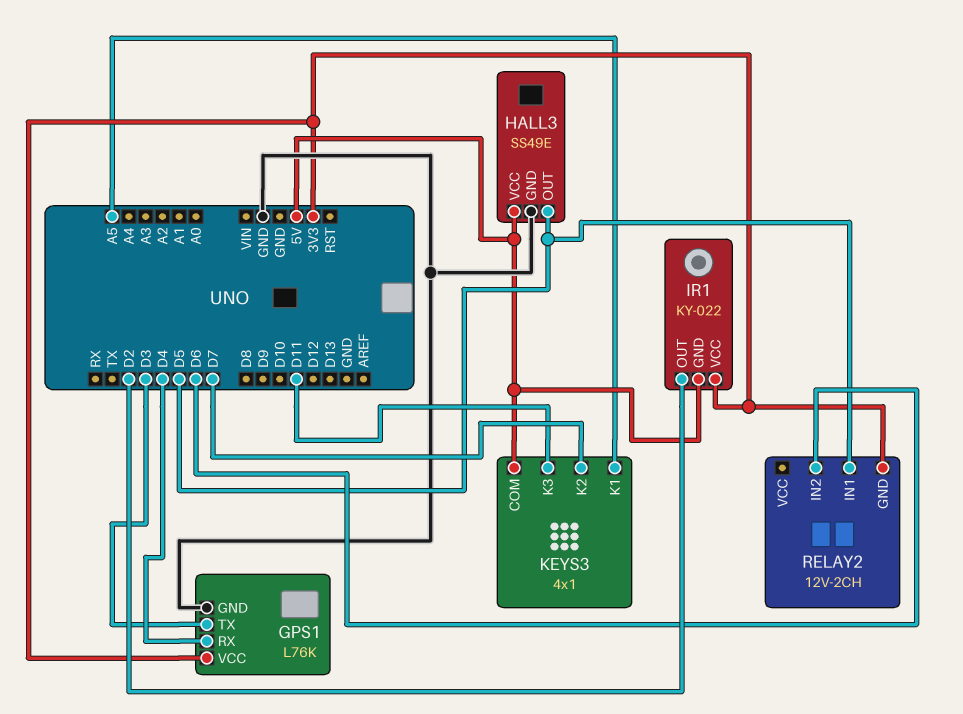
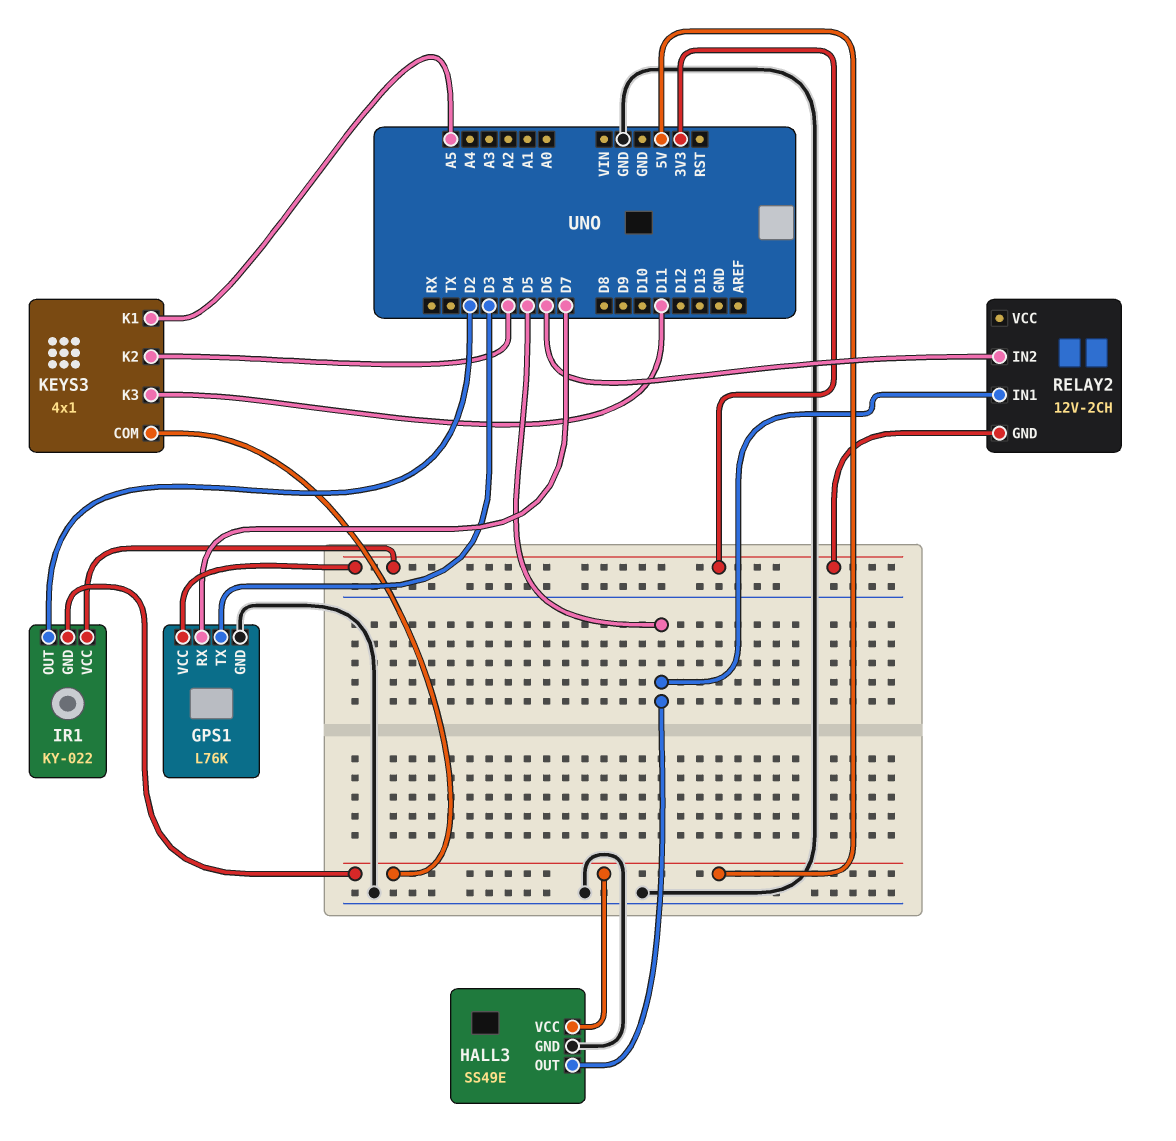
GPS1 pin RX: D4 -> D7
KEYS3 pin K2: D7 -> D4

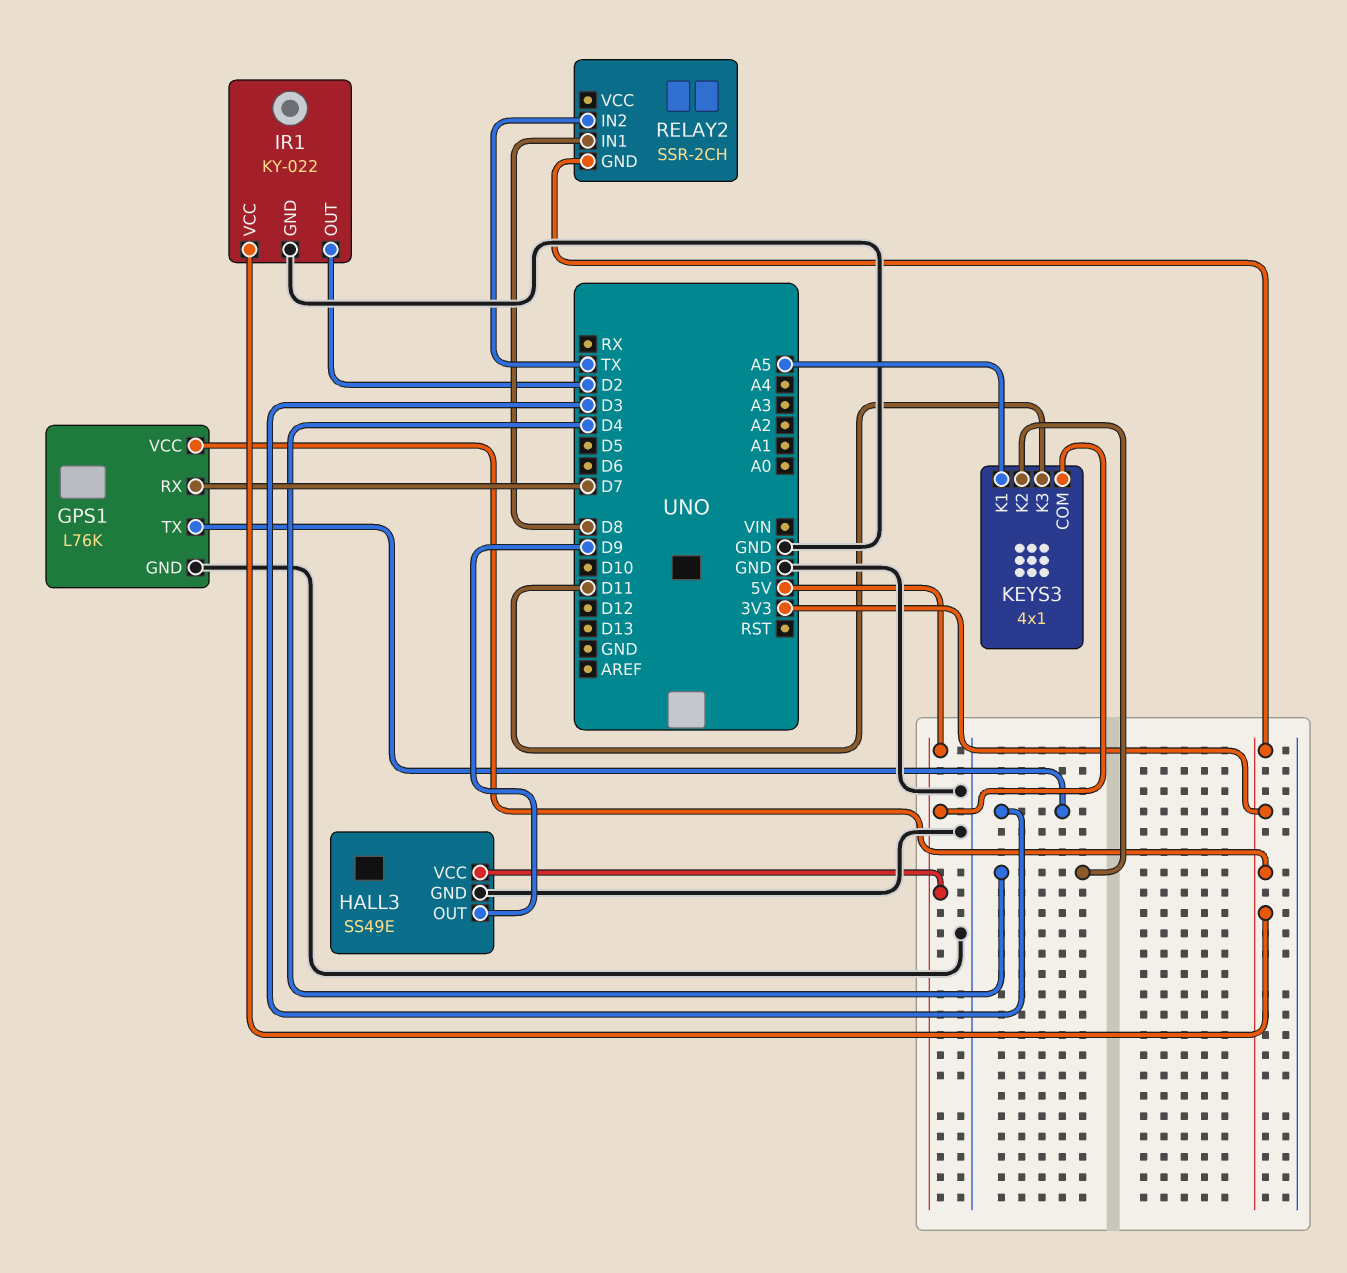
HALL3 pin OUT: D5 -> D9
IR1 pin GND: 5V -> GND
RELAY2: 12V-2CH -> SSR-2CH
RELAY2 pin IN1: D5 -> D8
RELAY2 pin IN2: D6 -> TX

